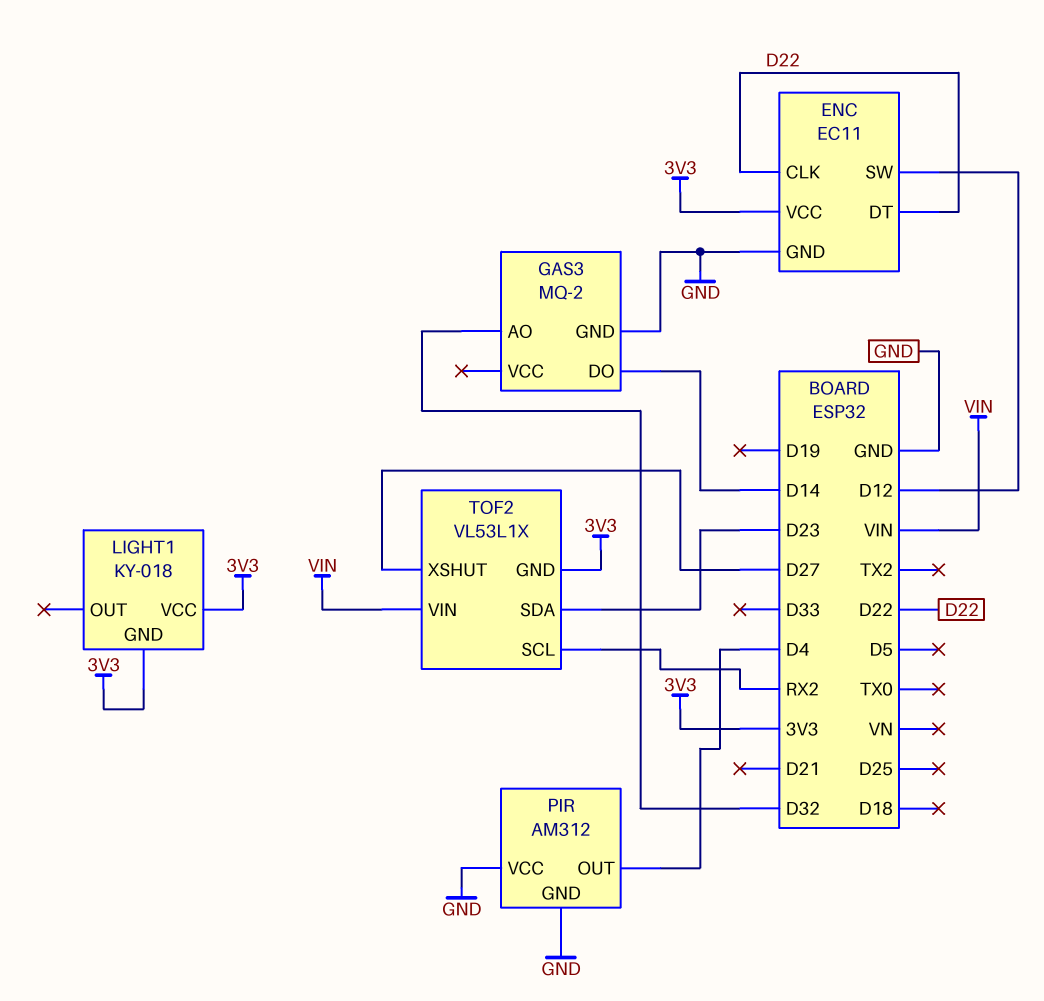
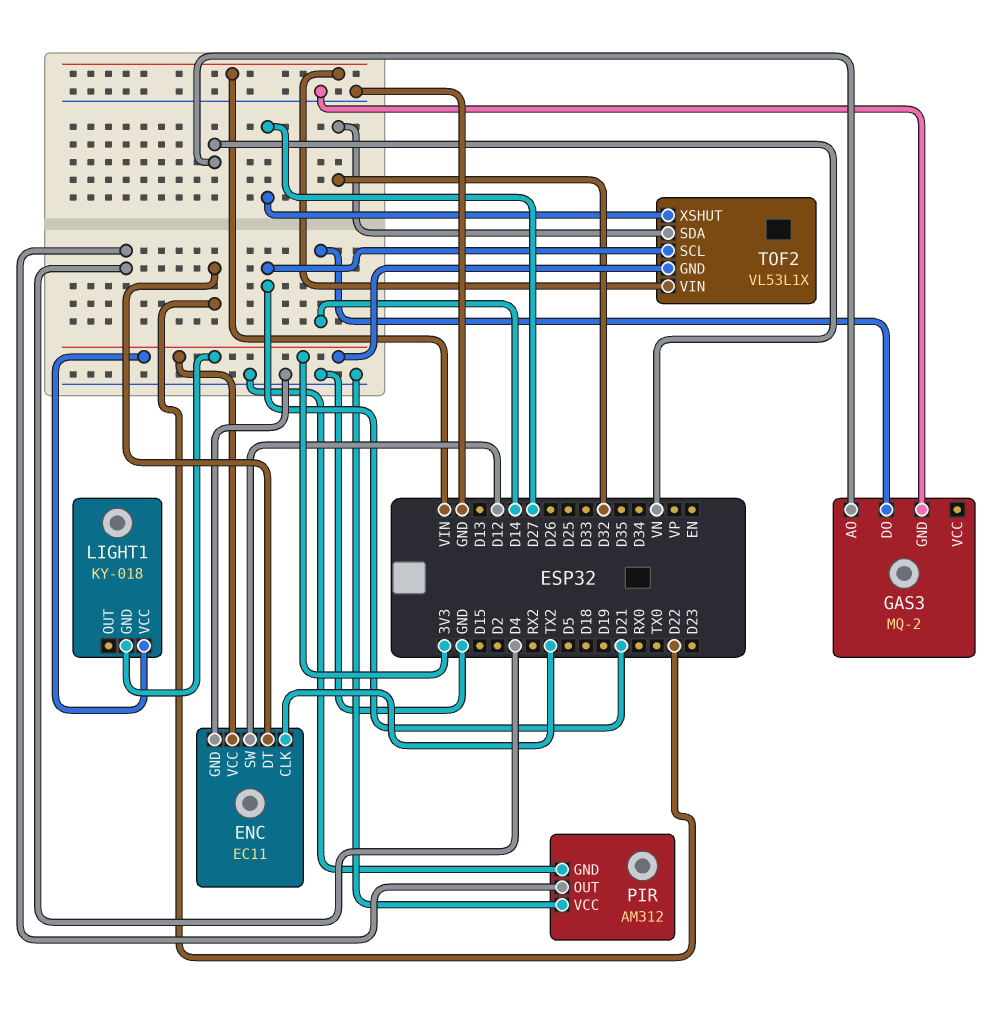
ENC pin CLK: D22 -> TX2
GAS3 pin AO: D32 -> VN
TOF2 pin SCL: RX2 -> D21
TOF2 pin SDA: D23 -> D32

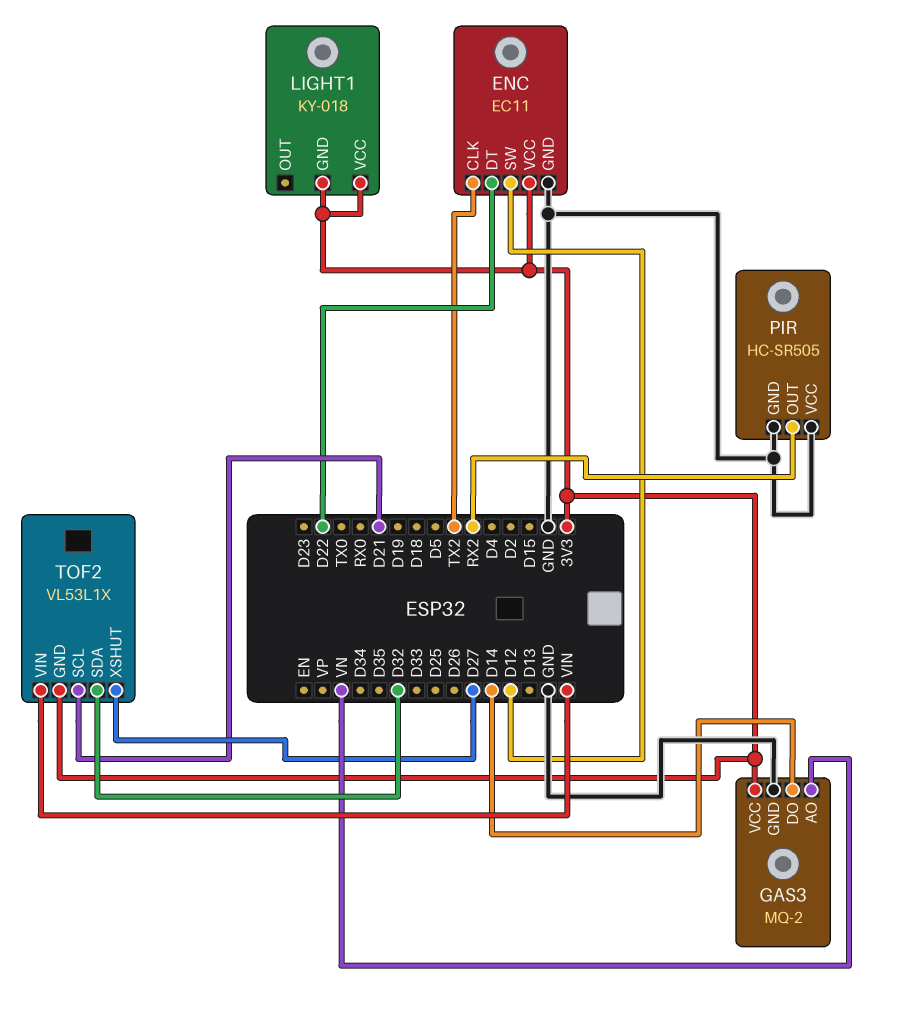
GAS3 pin VCC: none -> 3V3
PIR: AM312 -> HC-SR505
PIR pin OUT: D4 -> RX2

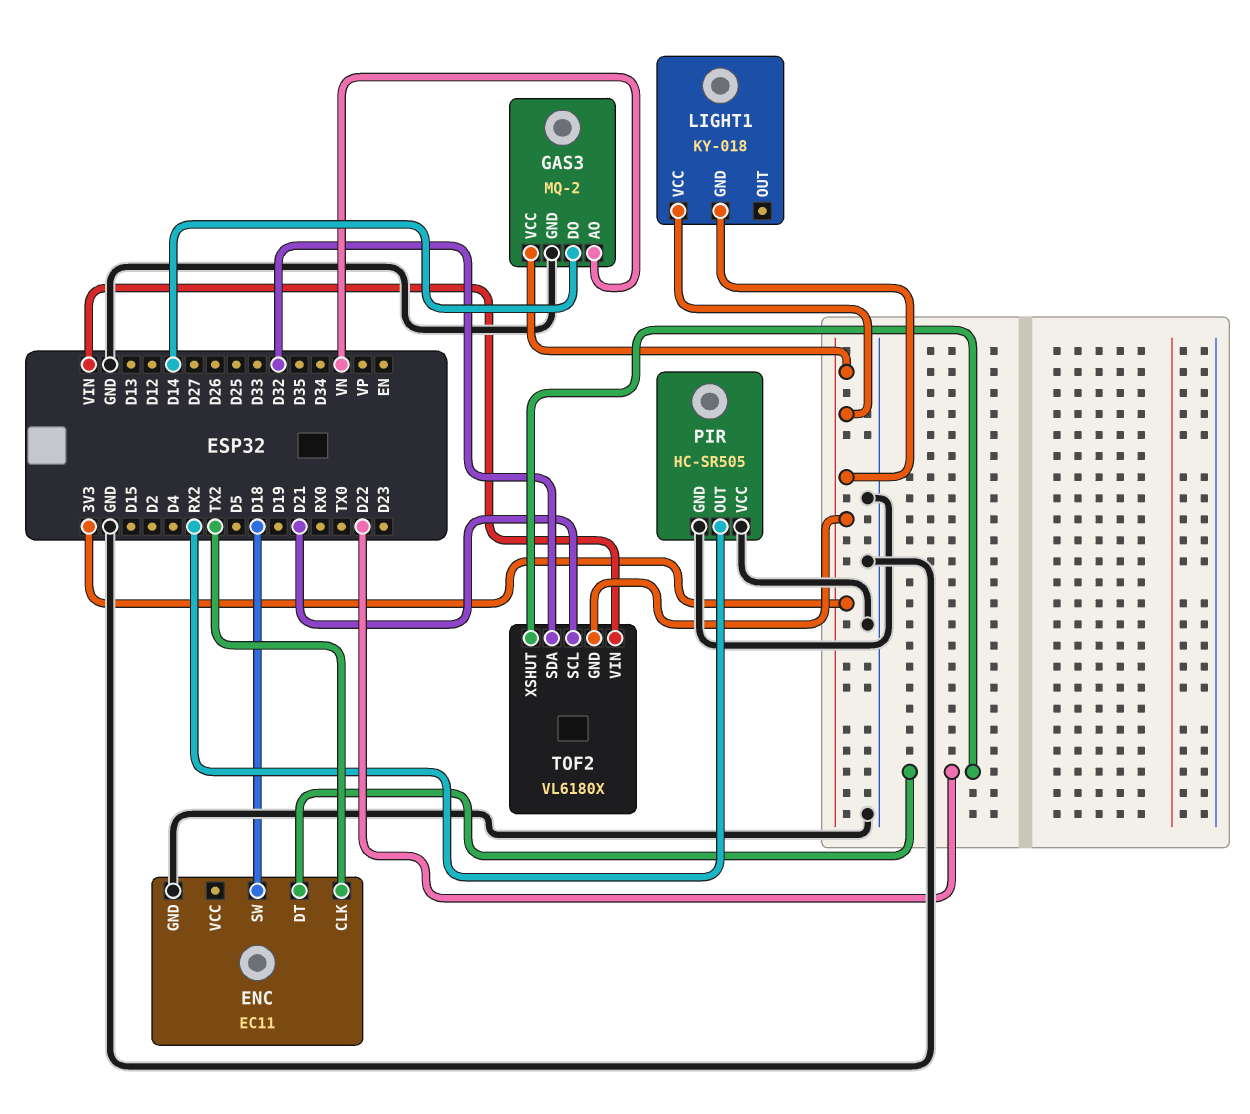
ENC pin SW: D12 -> D18
ENC pin VCC: 3V3 -> none
TOF2: VL53L1X -> VL6180X
TOF2 pin XSHUT: D27 -> D22

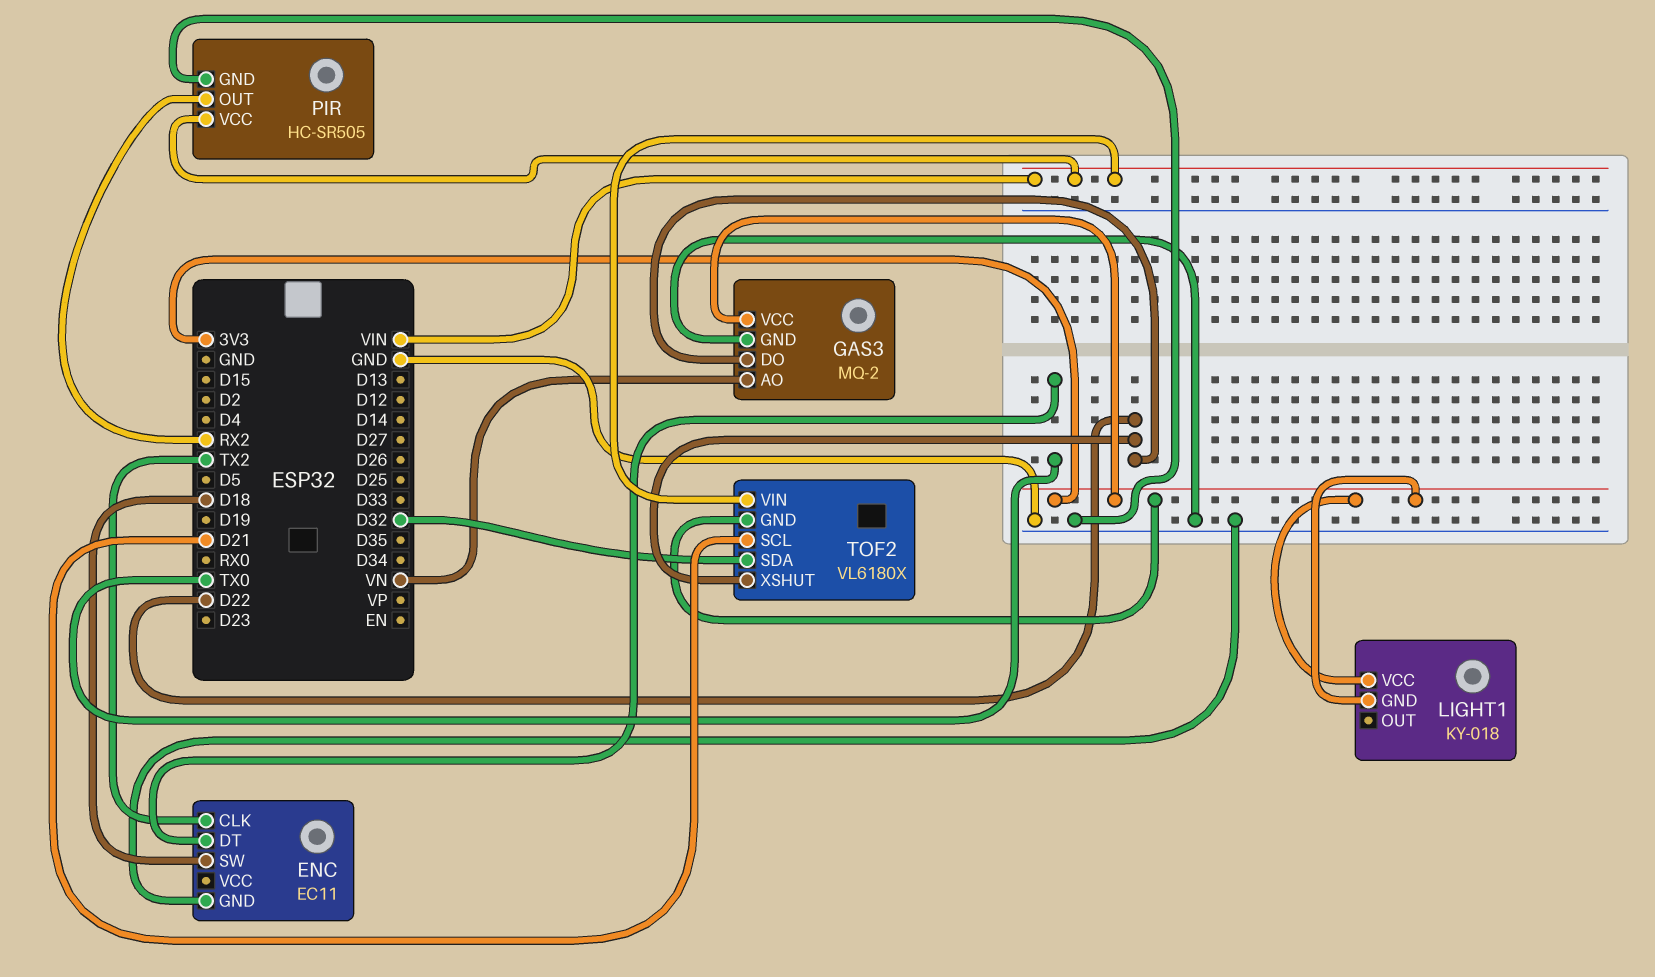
ENC pin DT: D22 -> TX0
GAS3 pin DO: D14 -> D22
PIR pin VCC: GND -> VIN

